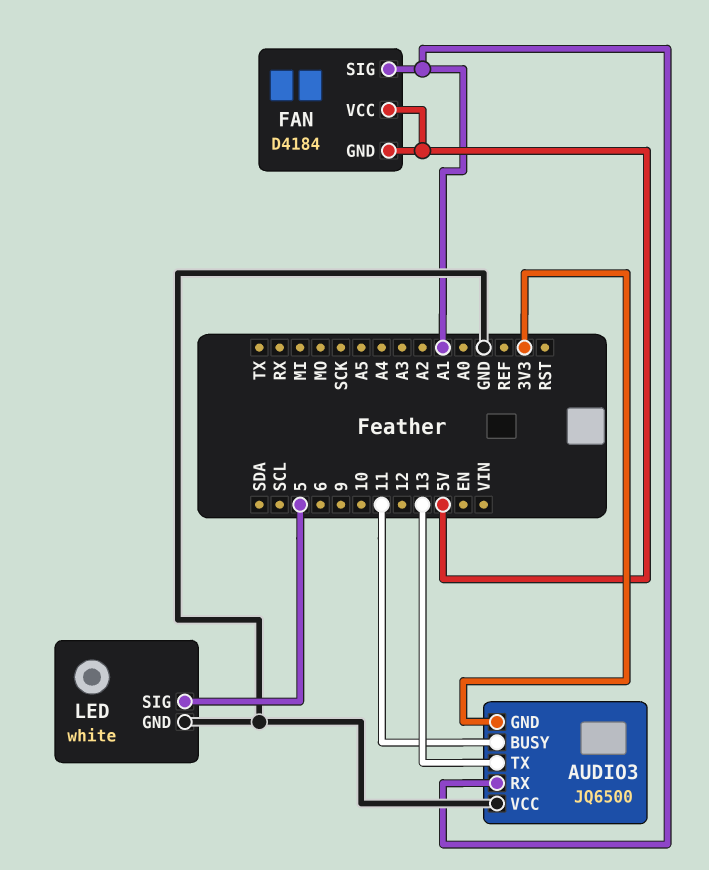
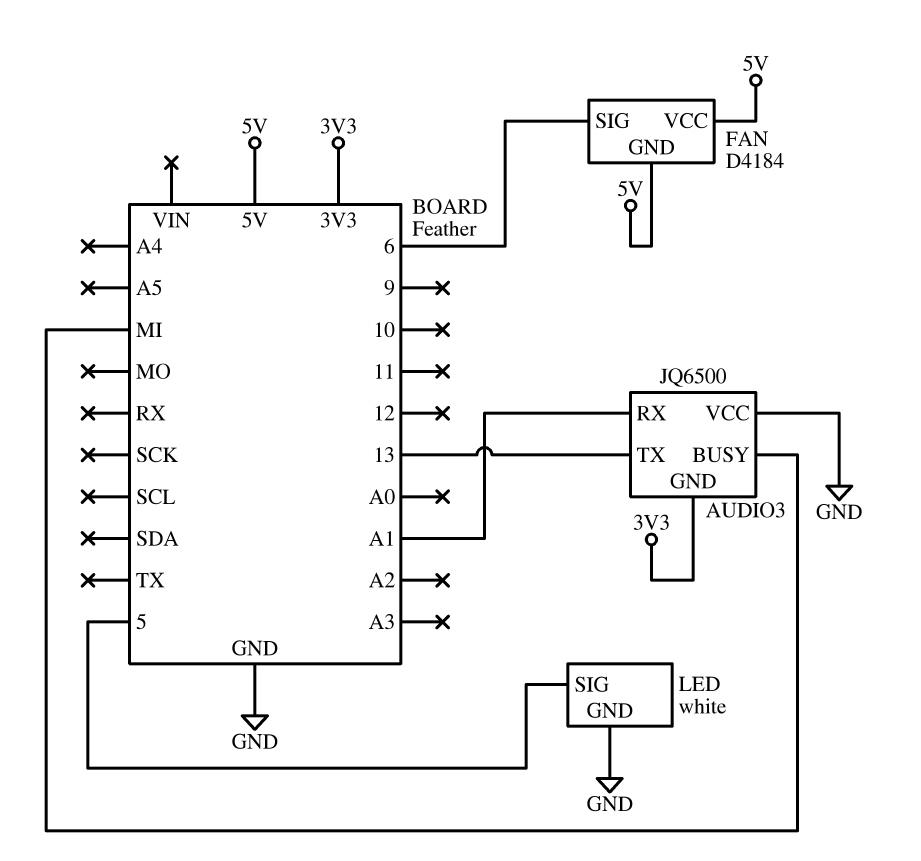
AUDIO3 pin BUSY: 11 -> MI
FAN pin SIG: A1 -> 6

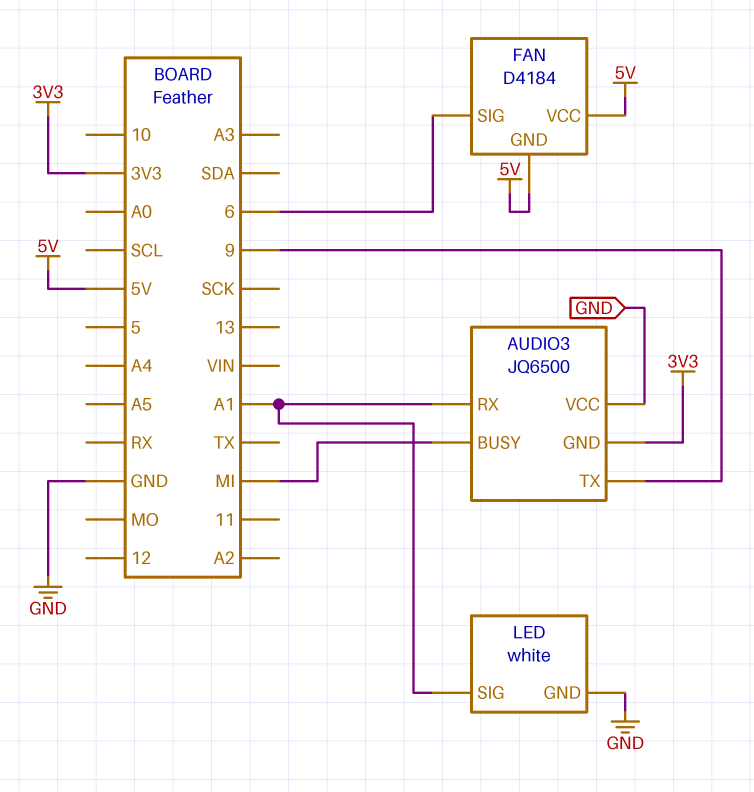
AUDIO3 pin TX: 13 -> 9
LED pin SIG: 5 -> A1

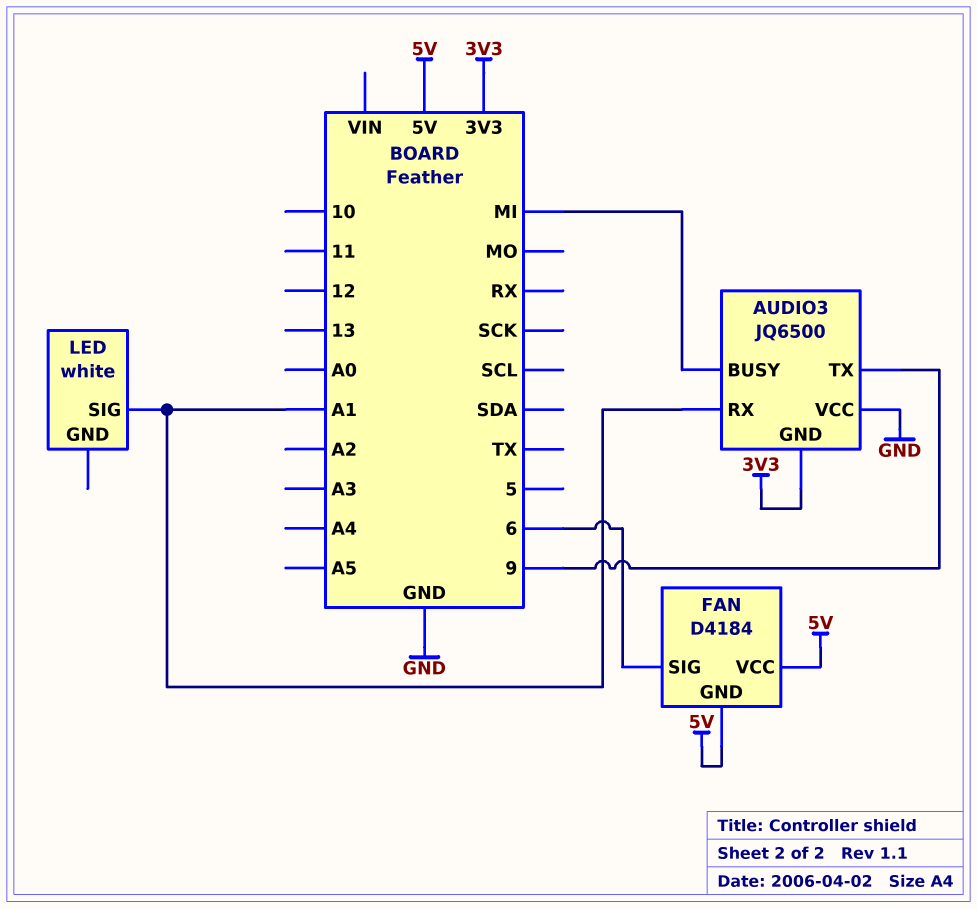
LED pin GND: GND -> none

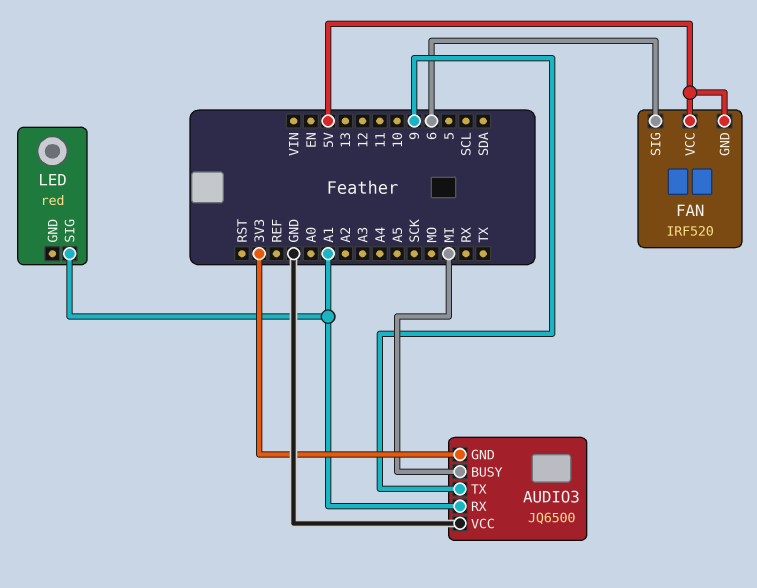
FAN: D4184 -> IRF520
LED: white -> red

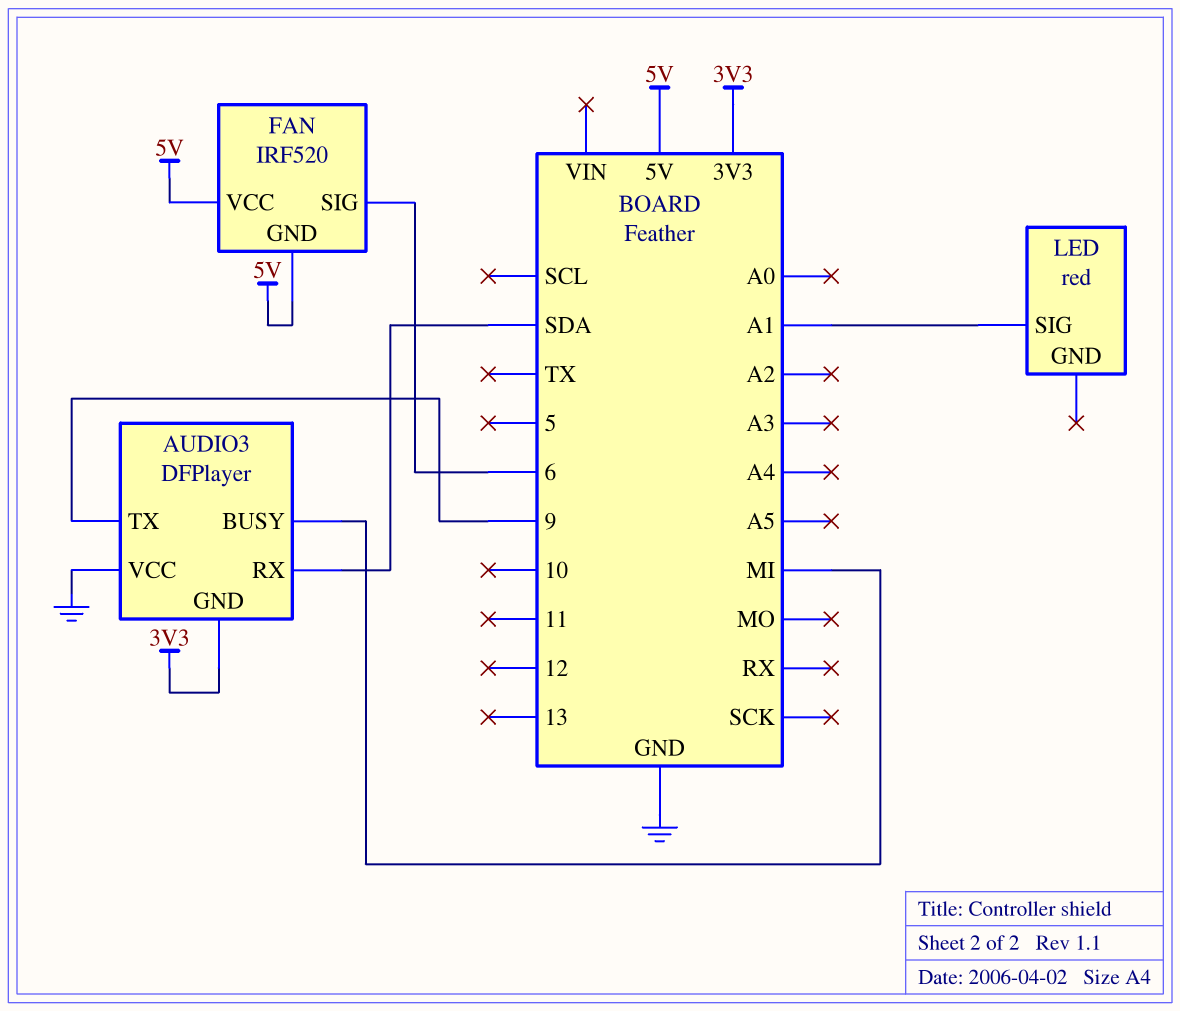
AUDIO3: JQ6500 -> DFPlayer
AUDIO3 pin RX: A1 -> SDA

